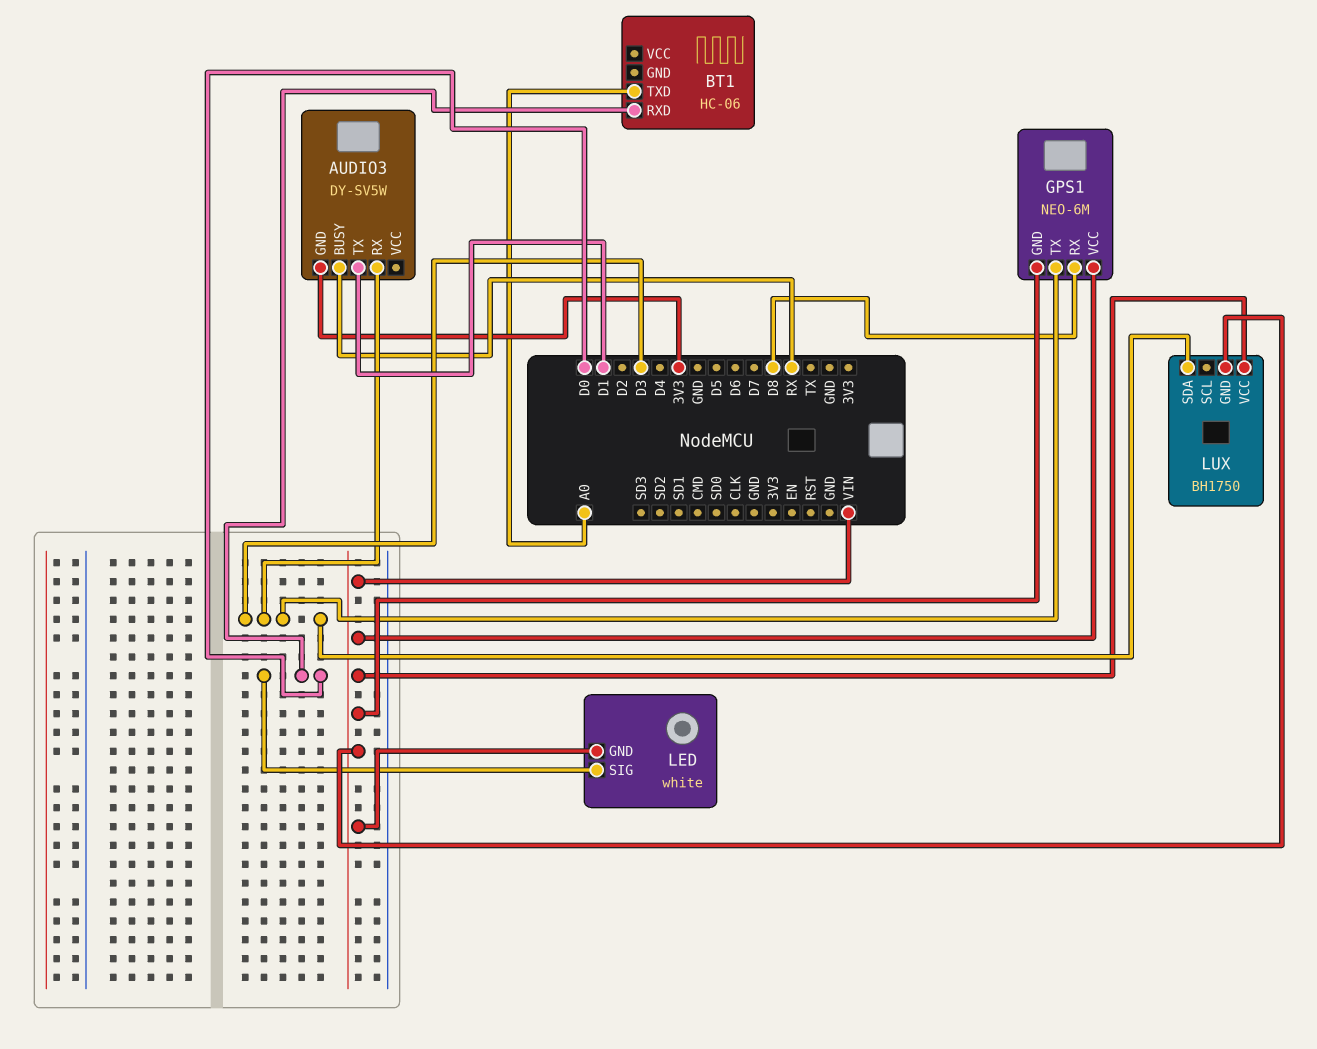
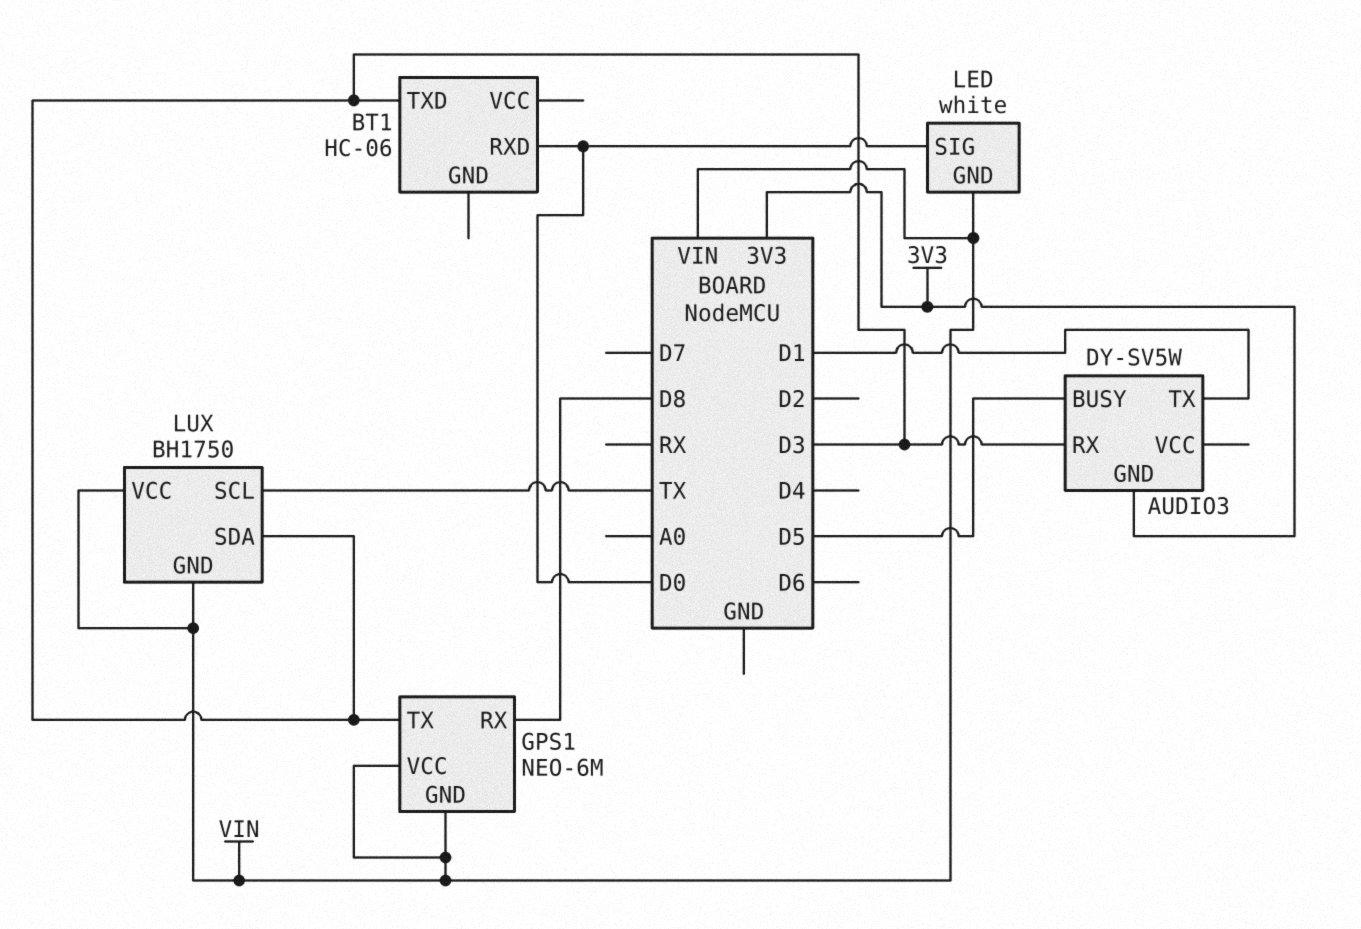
AUDIO3 pin BUSY: RX -> D5
BT1 pin TXD: A0 -> D3
LUX pin SCL: none -> TX

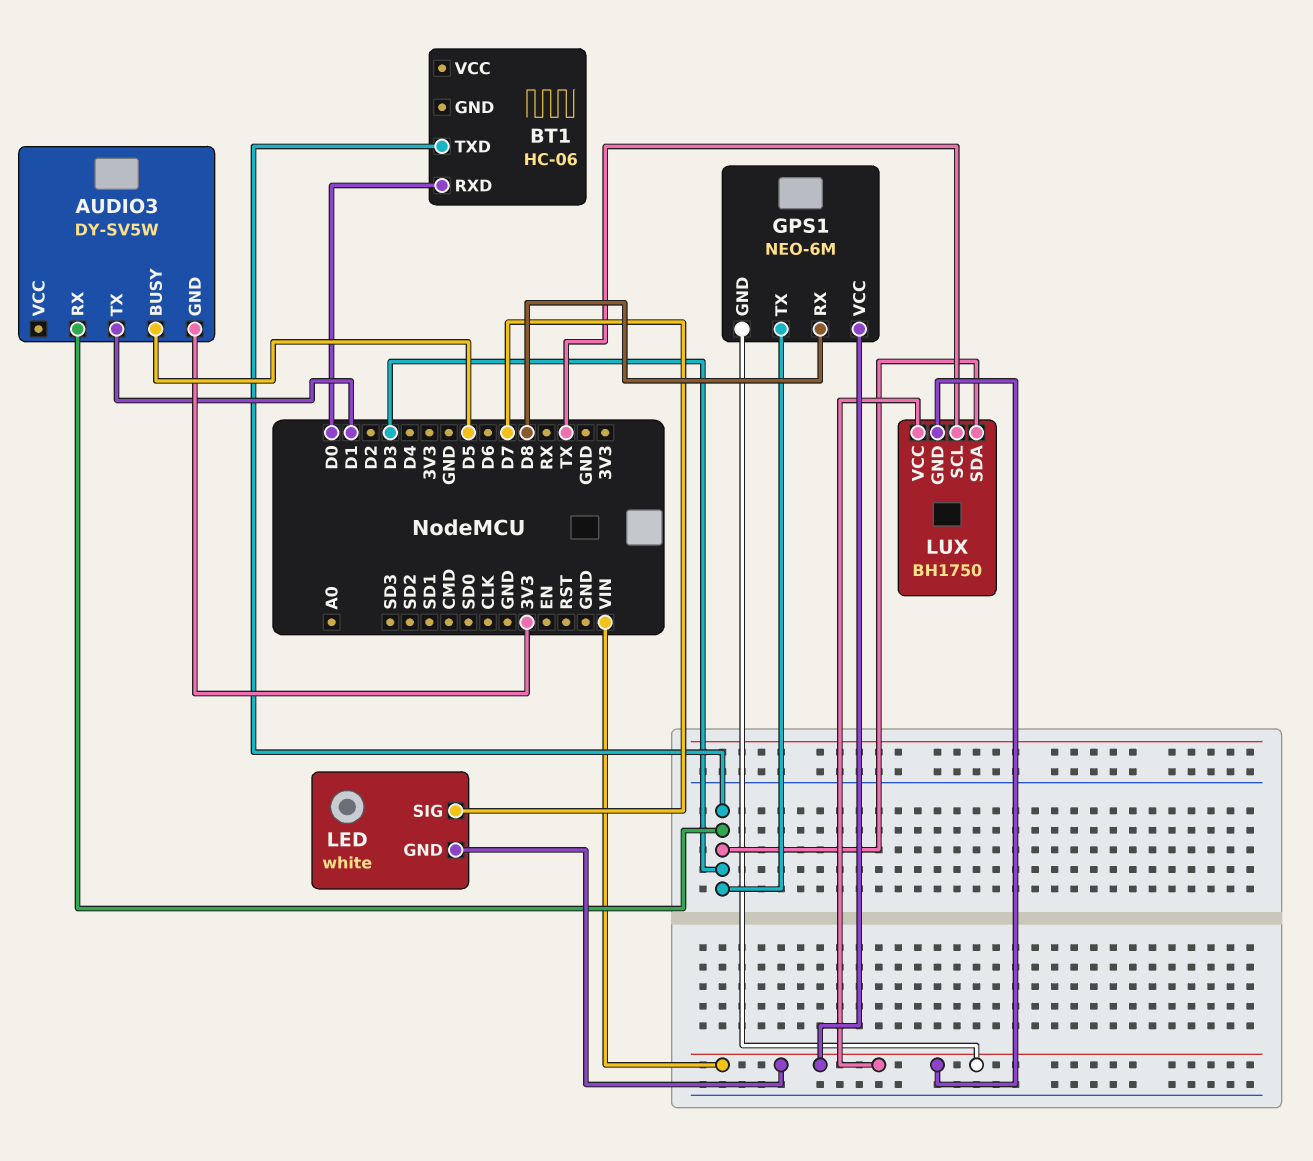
LED pin SIG: D0 -> D7

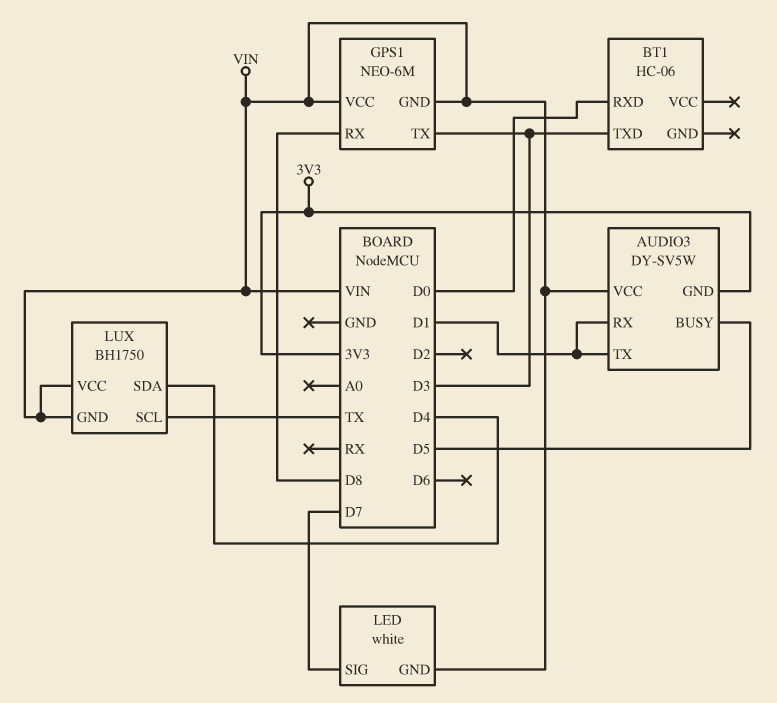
AUDIO3 pin RX: D3 -> D1
AUDIO3 pin VCC: none -> VIN
LUX pin SDA: D3 -> D4

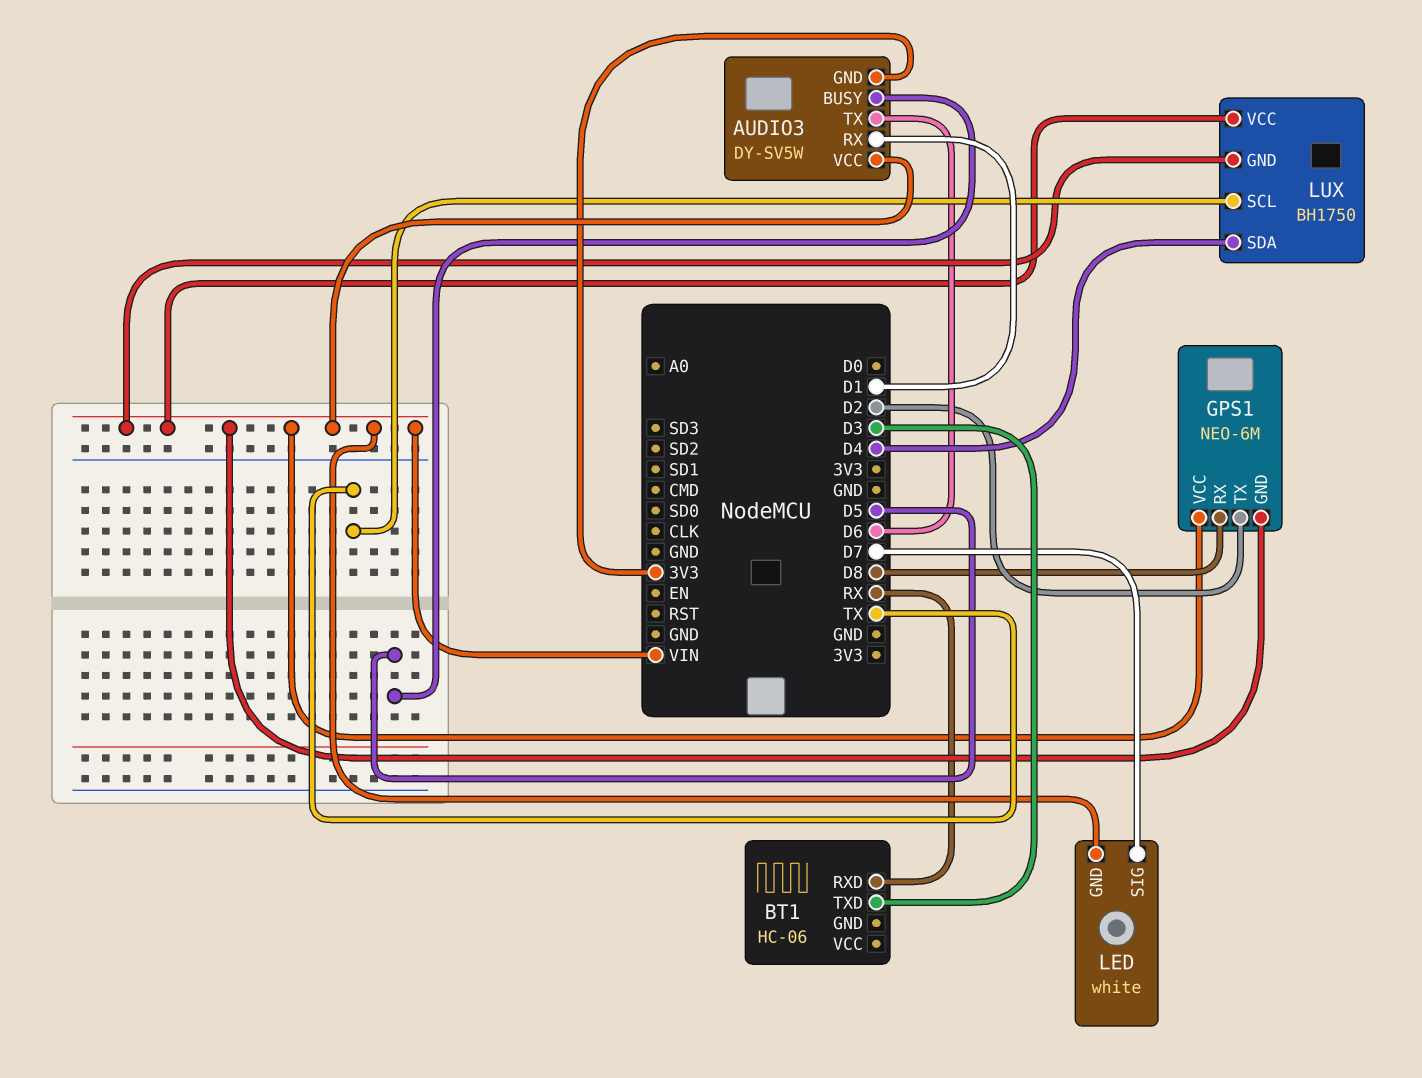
AUDIO3 pin TX: D1 -> D6
BT1 pin RXD: D0 -> RX
GPS1 pin TX: D3 -> D2

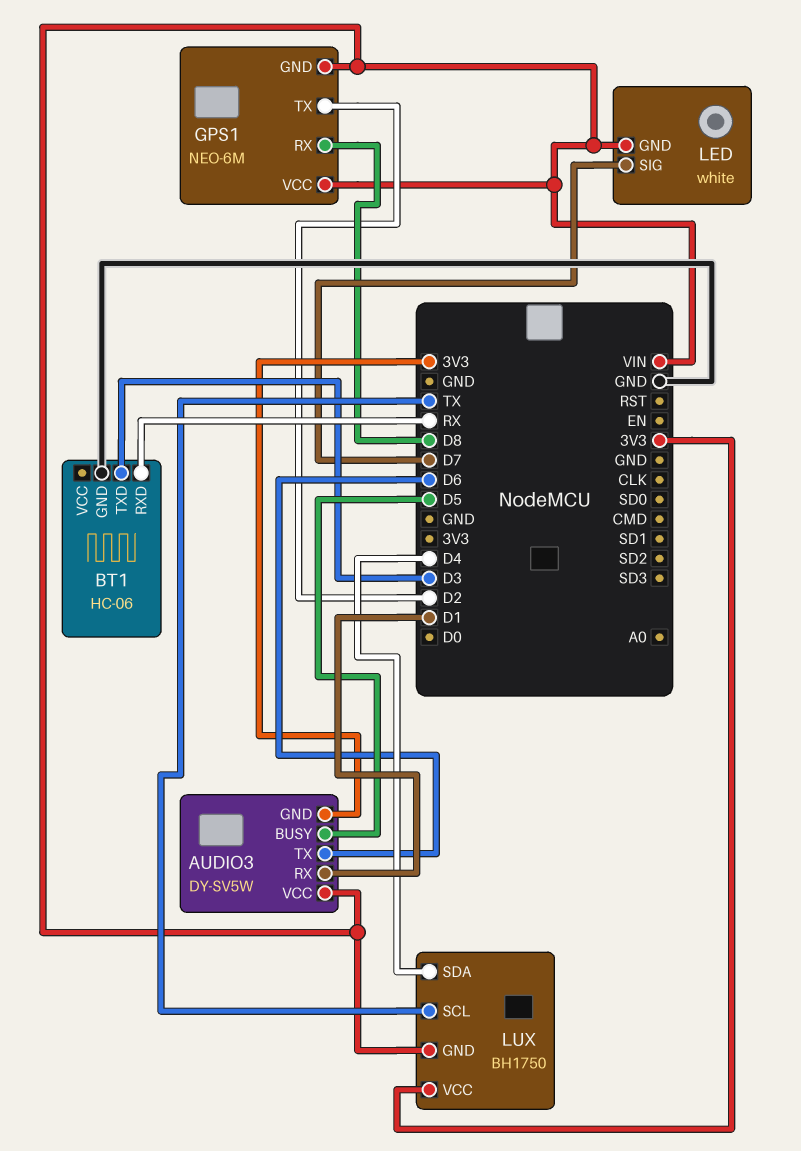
BT1 pin GND: none -> GND
LUX pin VCC: VIN -> 3V3

